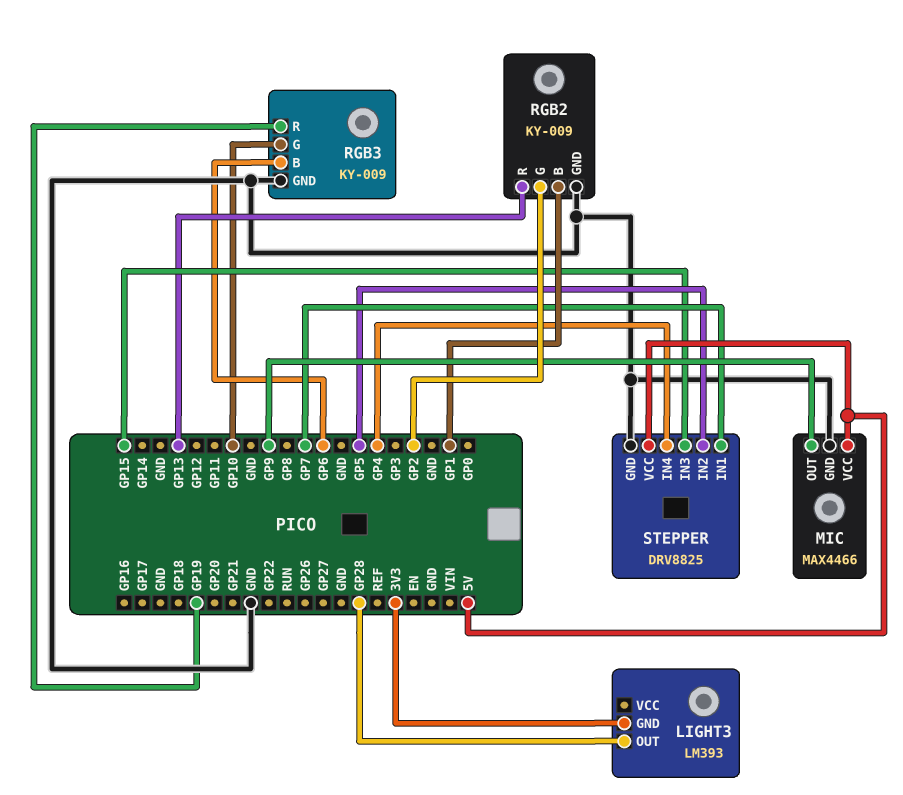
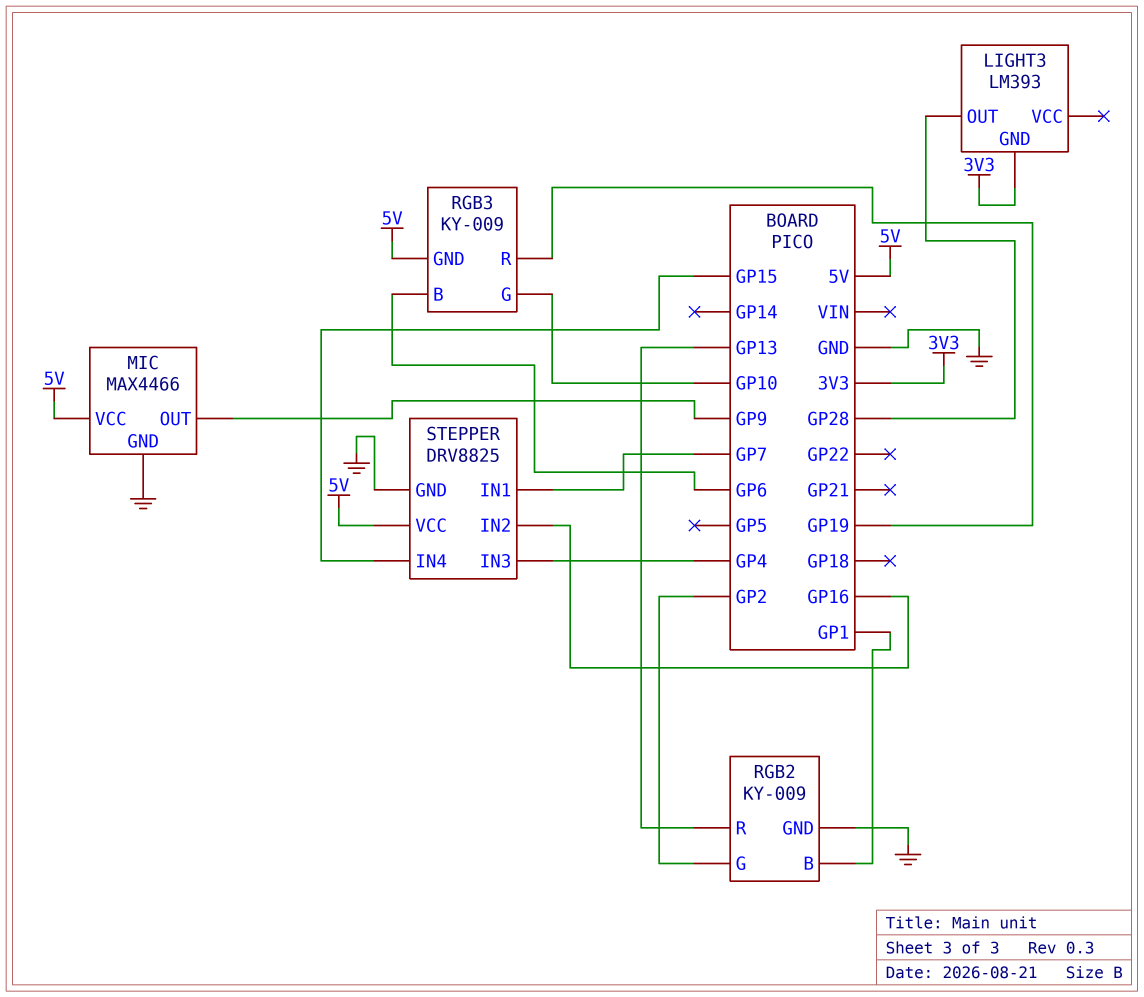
RGB3 pin GND: GND -> 5V
STEPPER pin IN2: GP5 -> GP16
STEPPER pin IN3: GP15 -> GP4
STEPPER pin IN4: GP4 -> GP15

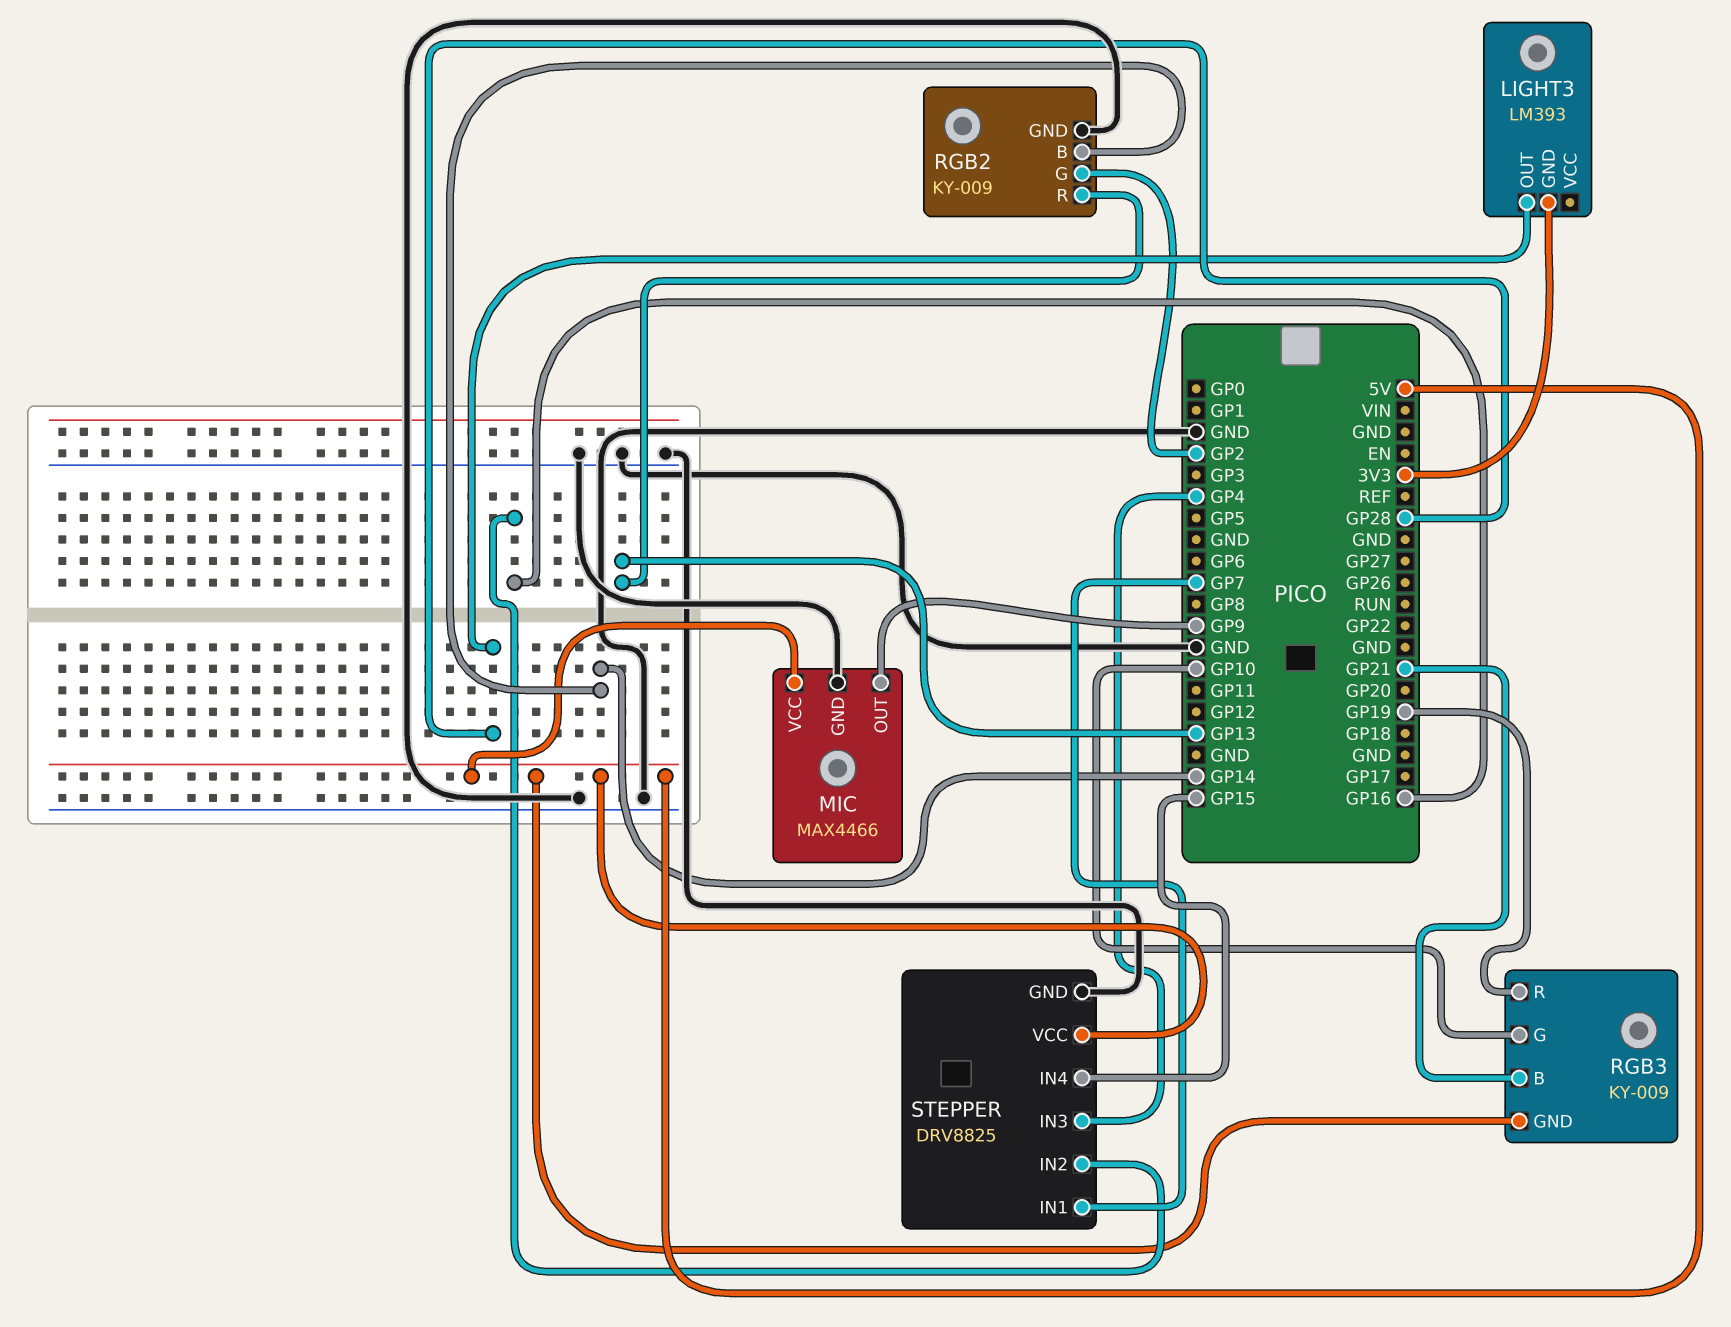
RGB2 pin B: GP1 -> GP14
RGB3 pin B: GP6 -> GP21

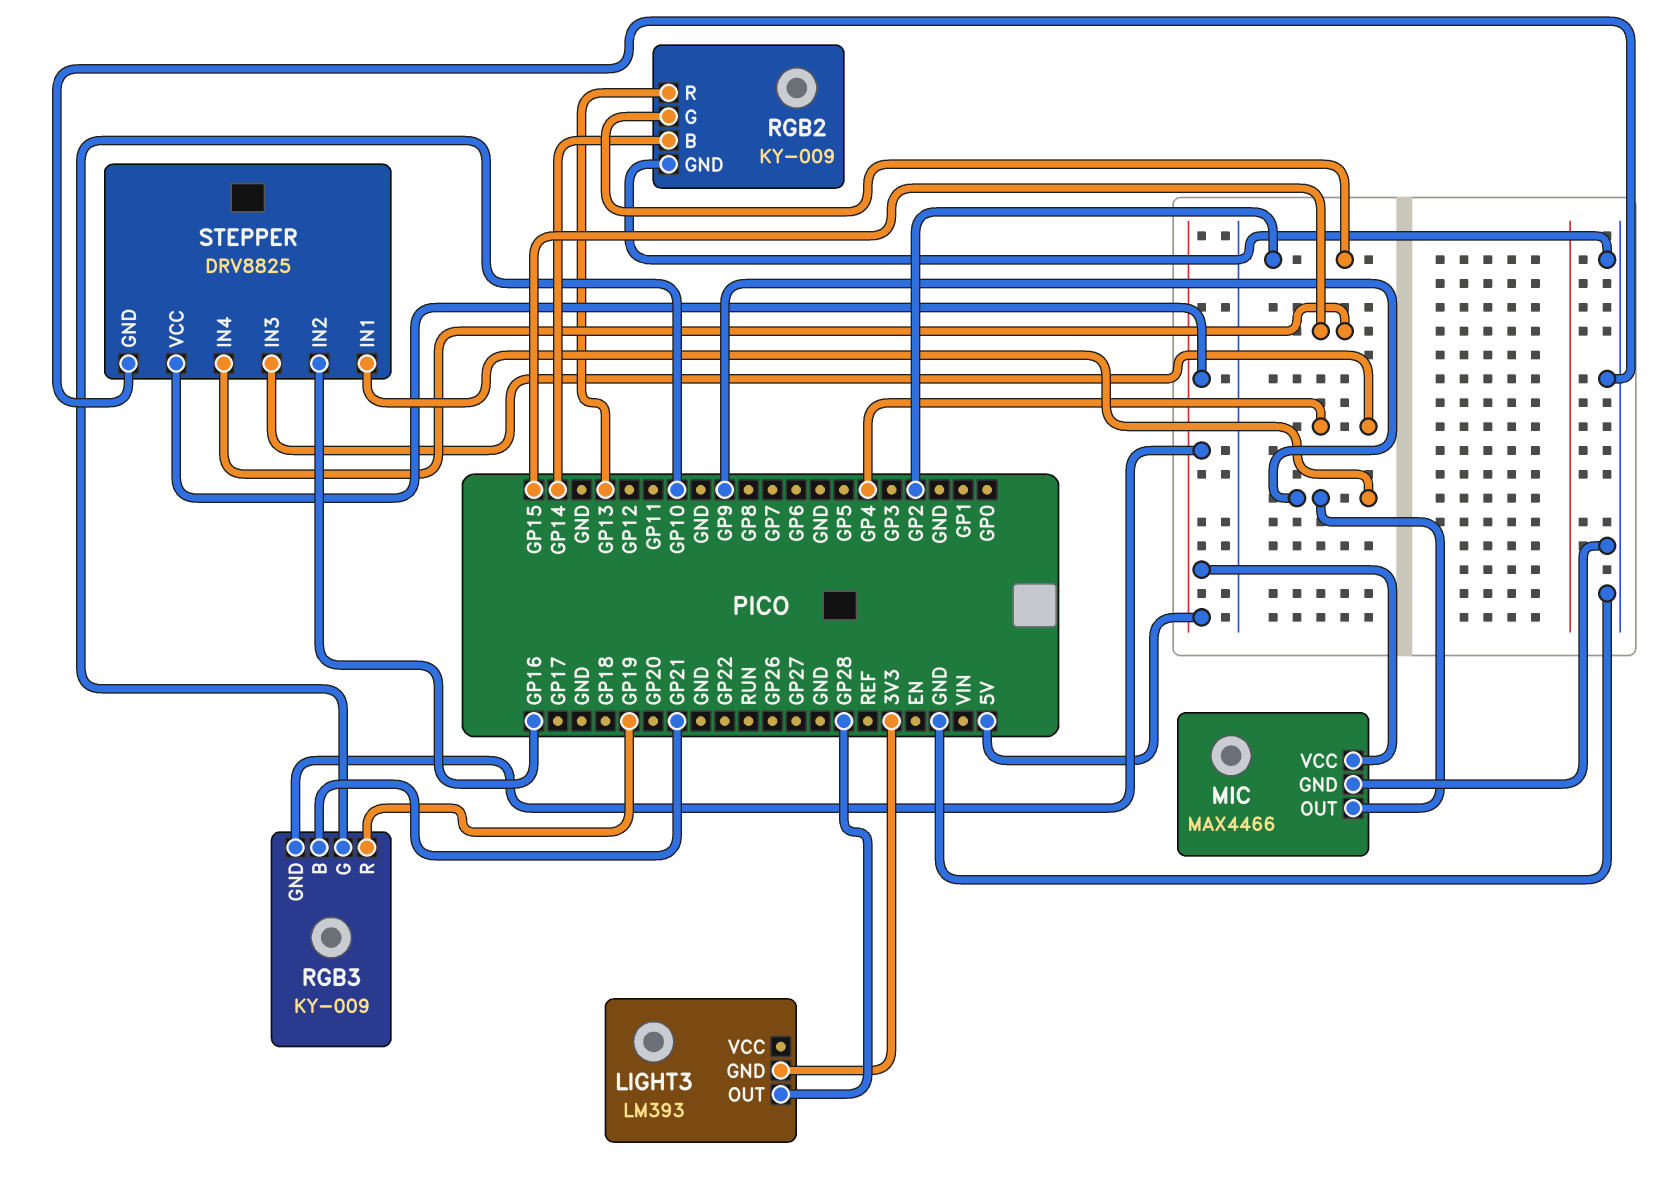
STEPPER pin IN1: GP7 -> GP9

